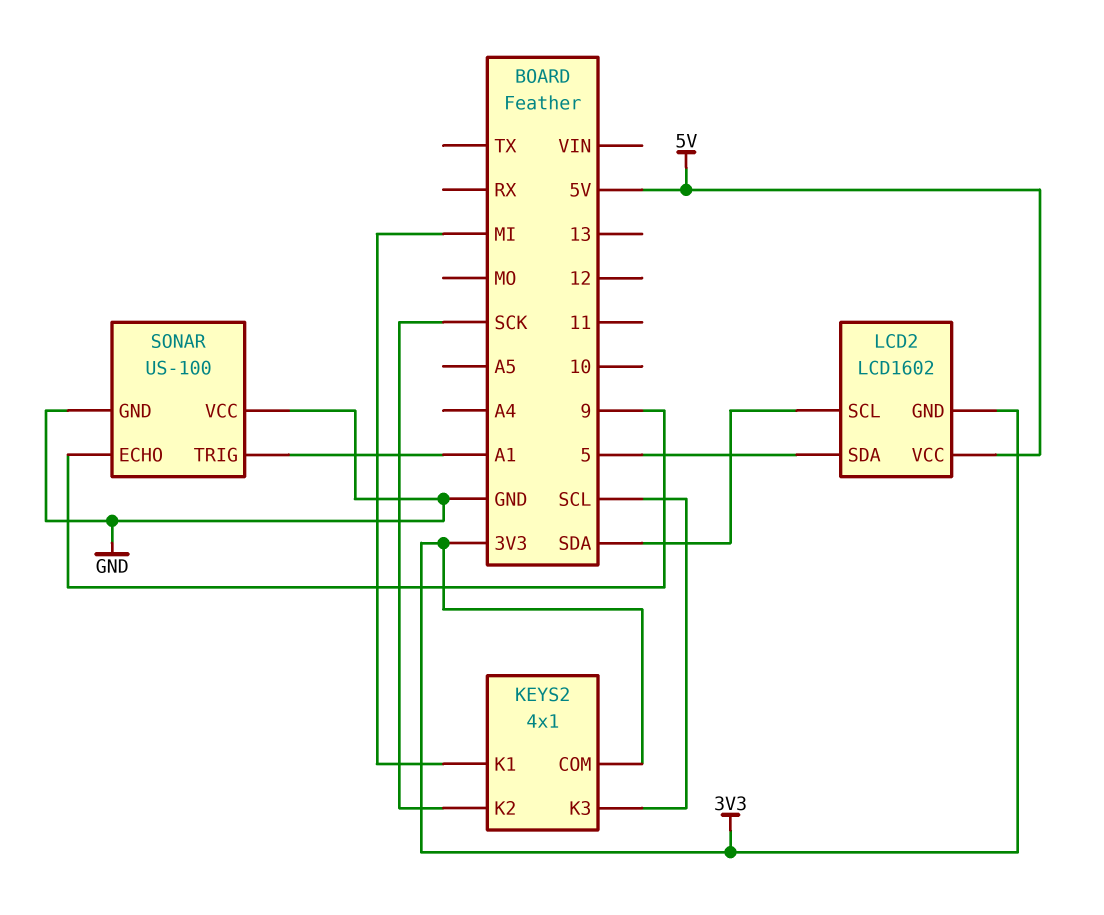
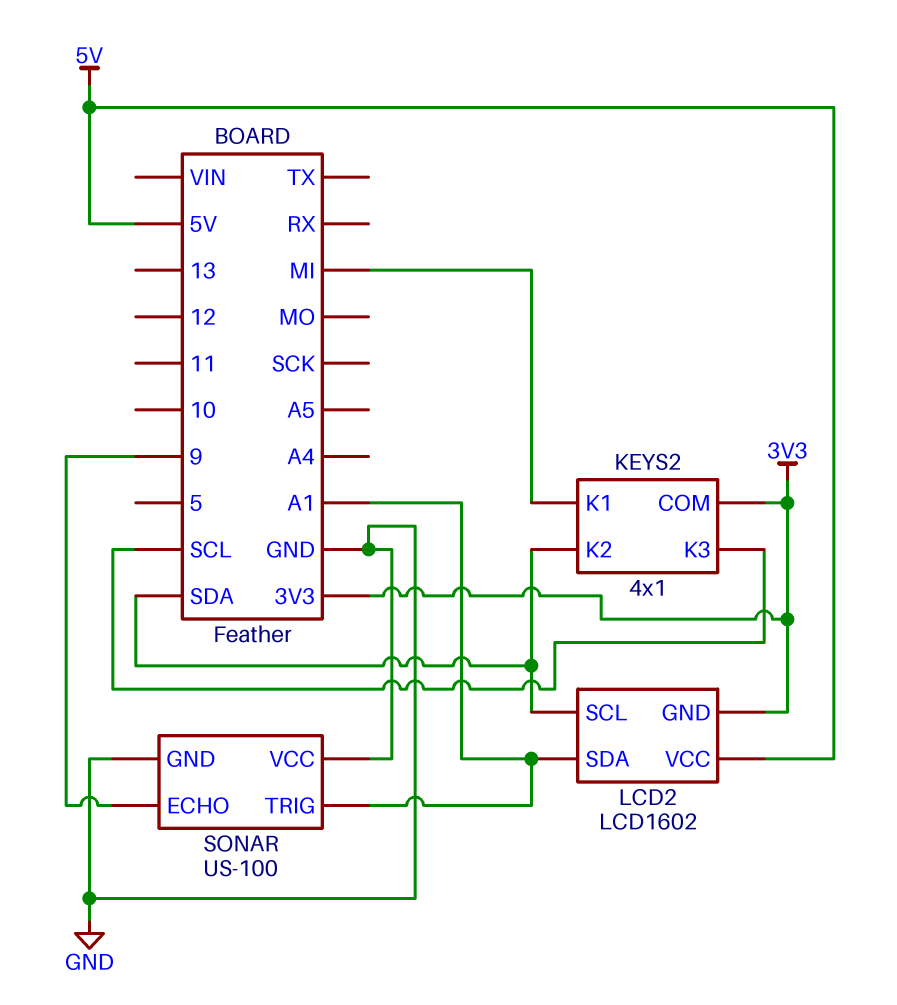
KEYS2 pin K2: SCK -> SDA
LCD2 pin SDA: 5 -> A1

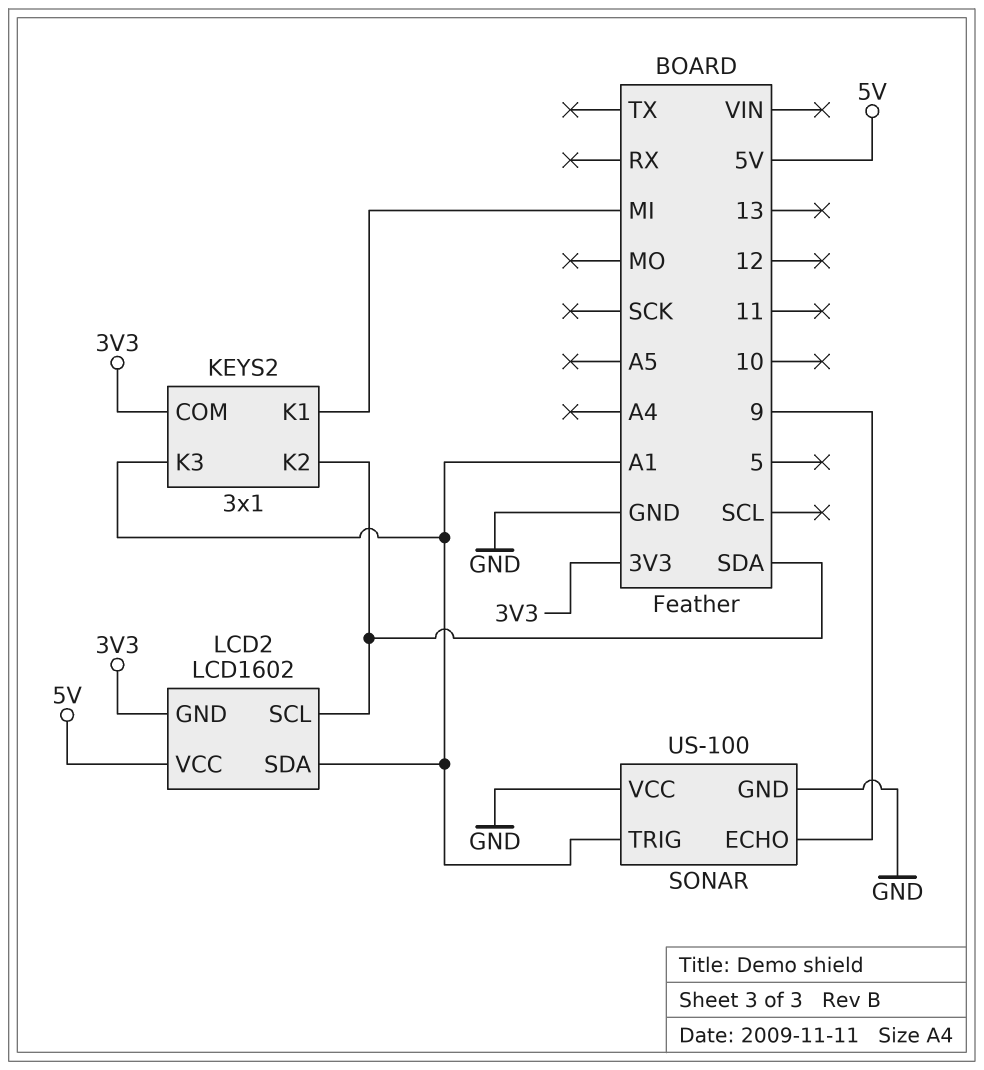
KEYS2: 4x1 -> 3x1
KEYS2 pin K3: SCL -> A1

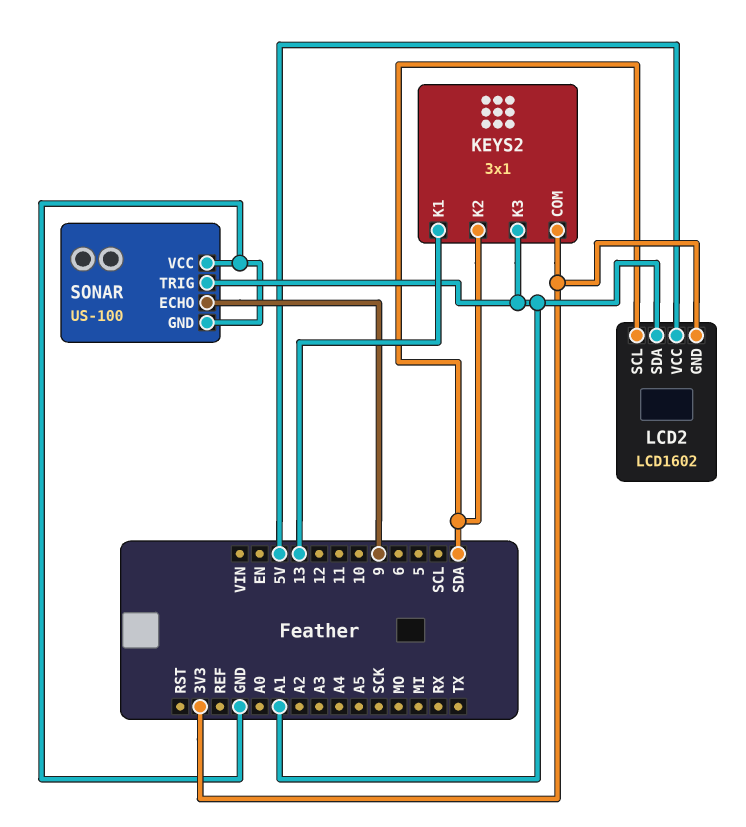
KEYS2 pin K1: MI -> 13

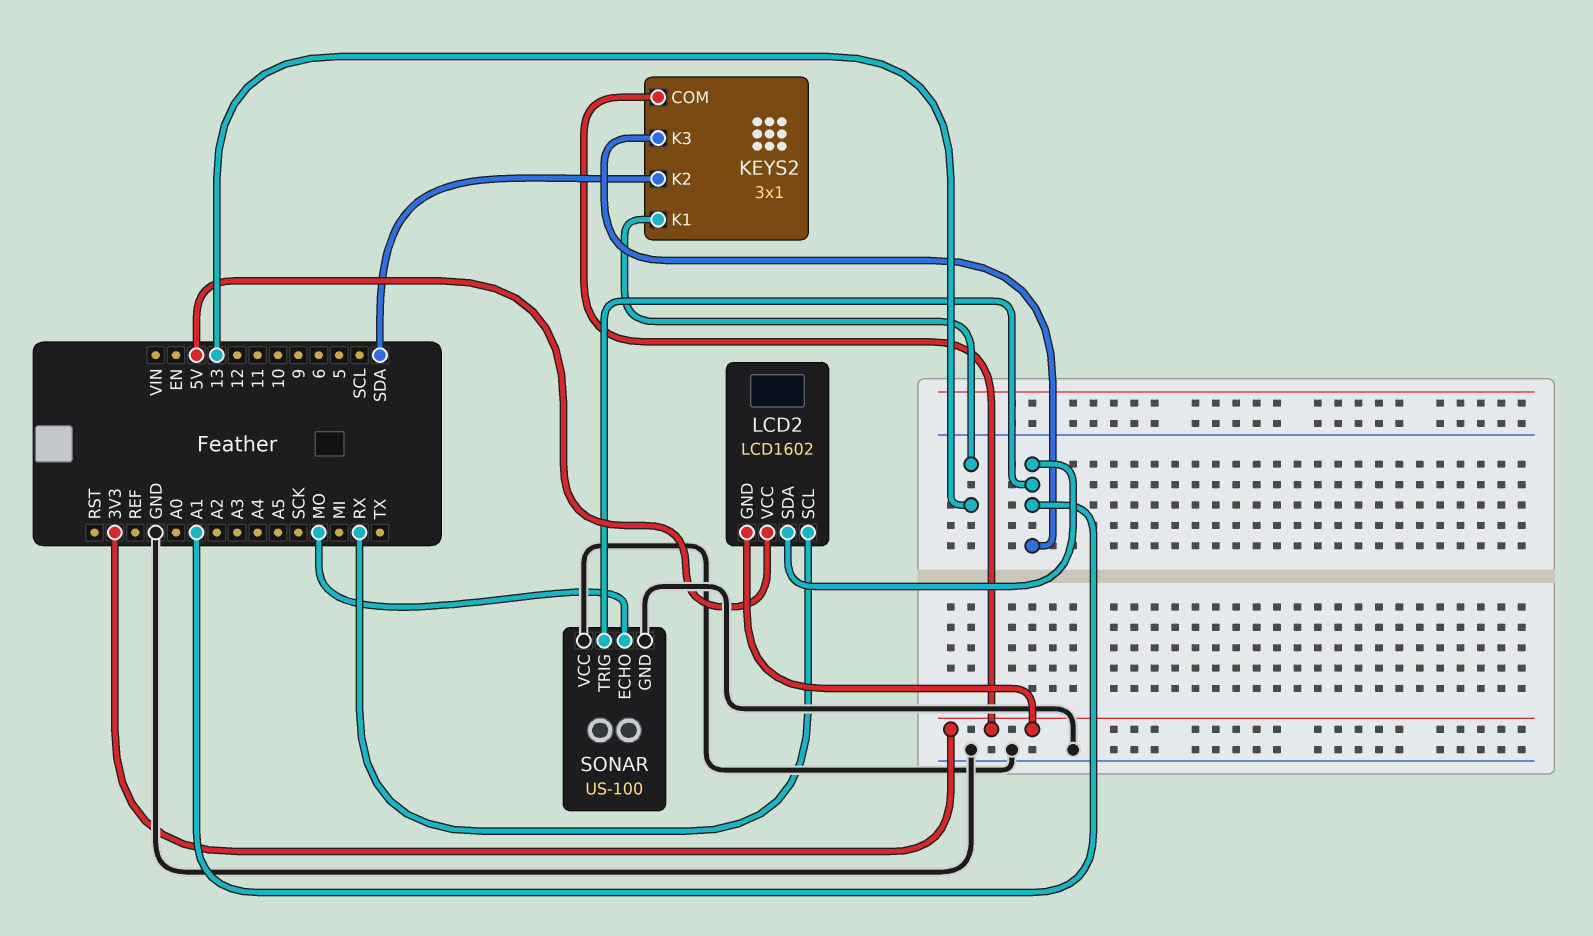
LCD2 pin SCL: SDA -> RX
SONAR pin ECHO: 9 -> MO

